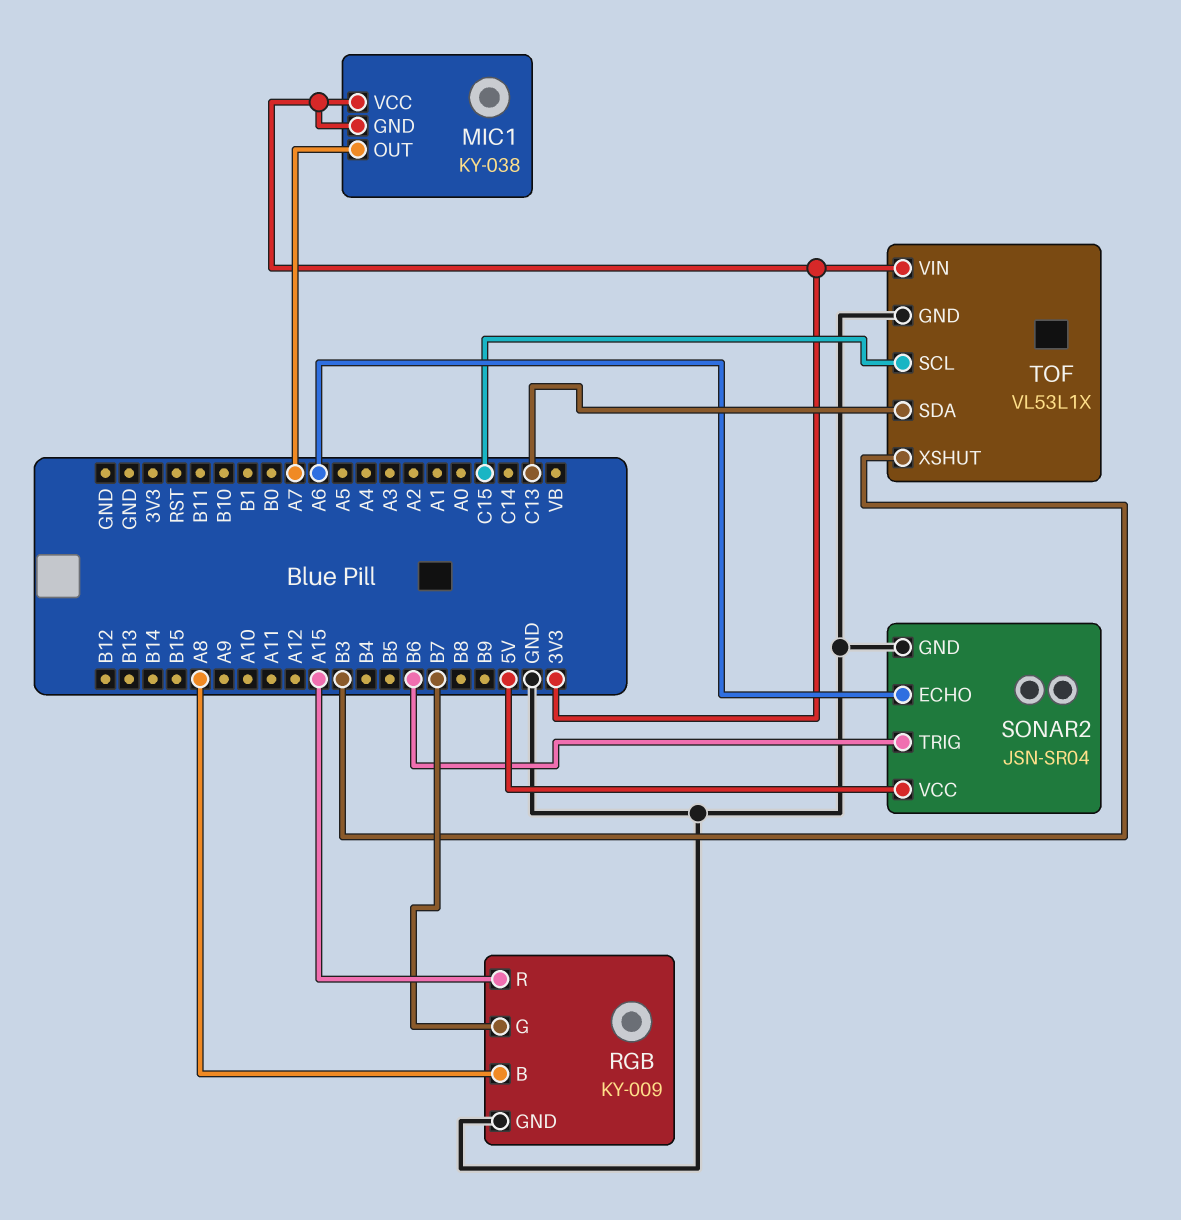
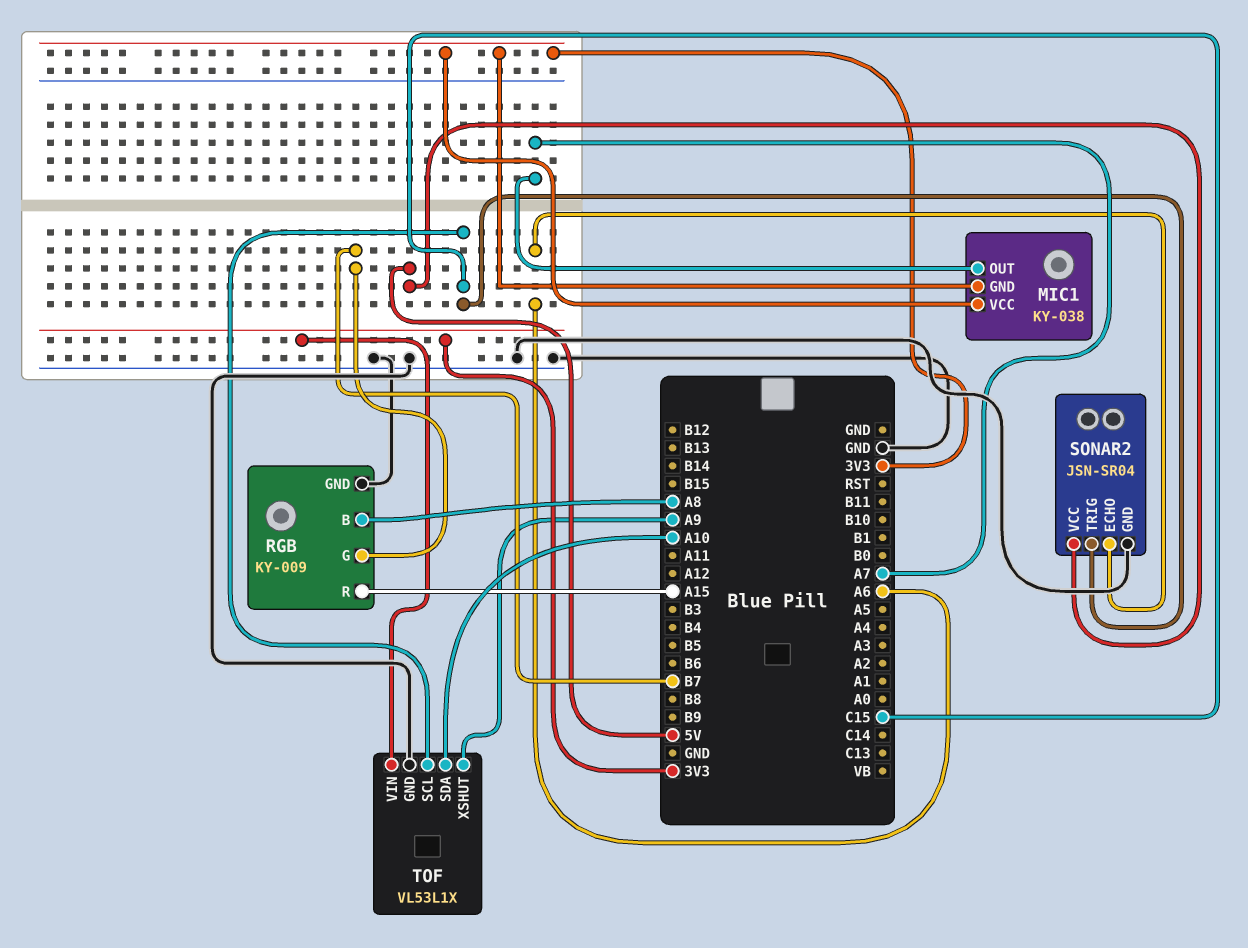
SONAR2 pin TRIG: B6 -> C15
TOF pin SDA: C13 -> A10
TOF pin XSHUT: B3 -> A9

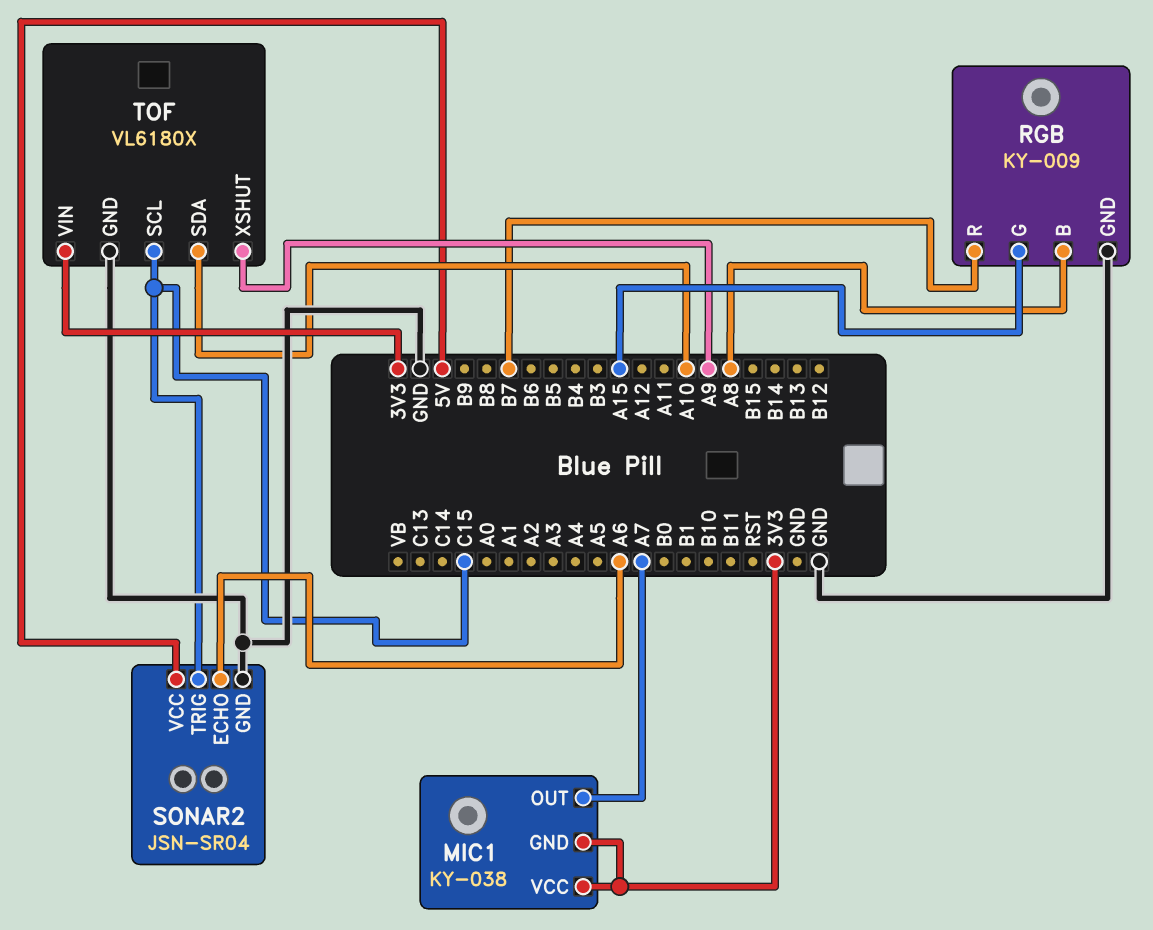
RGB pin G: B7 -> A15
RGB pin R: A15 -> B7
TOF: VL53L1X -> VL6180X

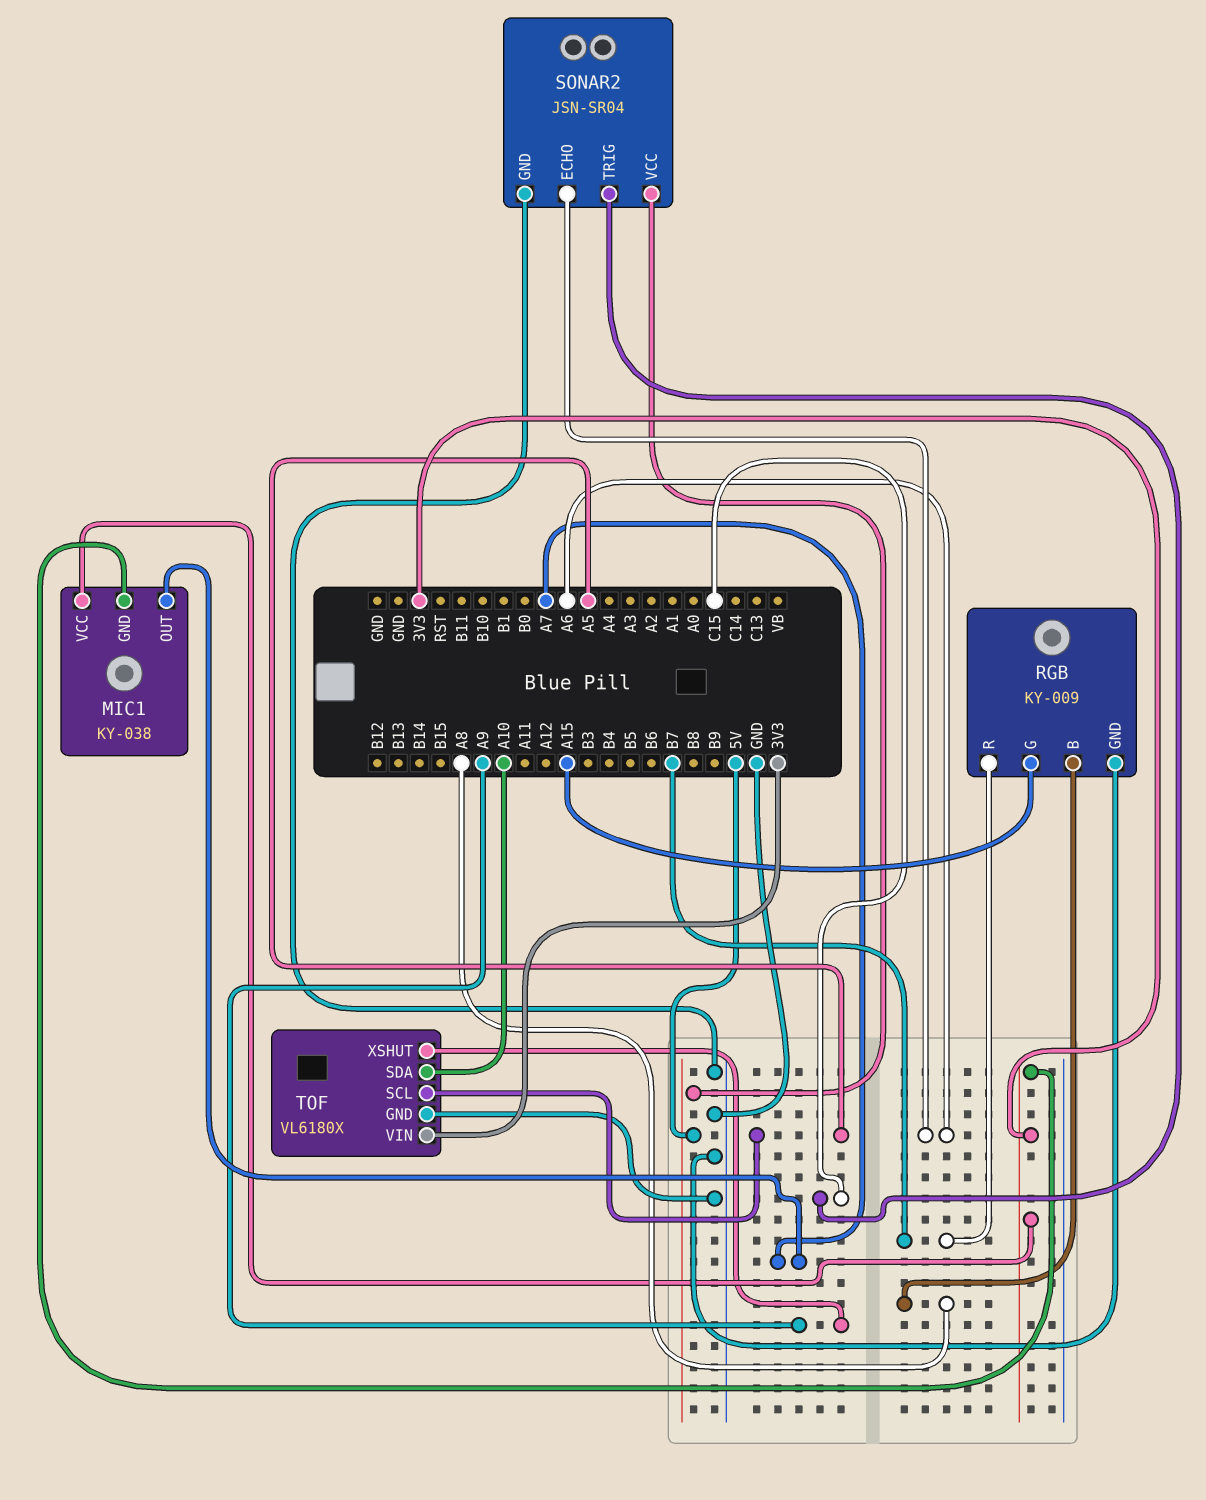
TOF pin SCL: C15 -> A5

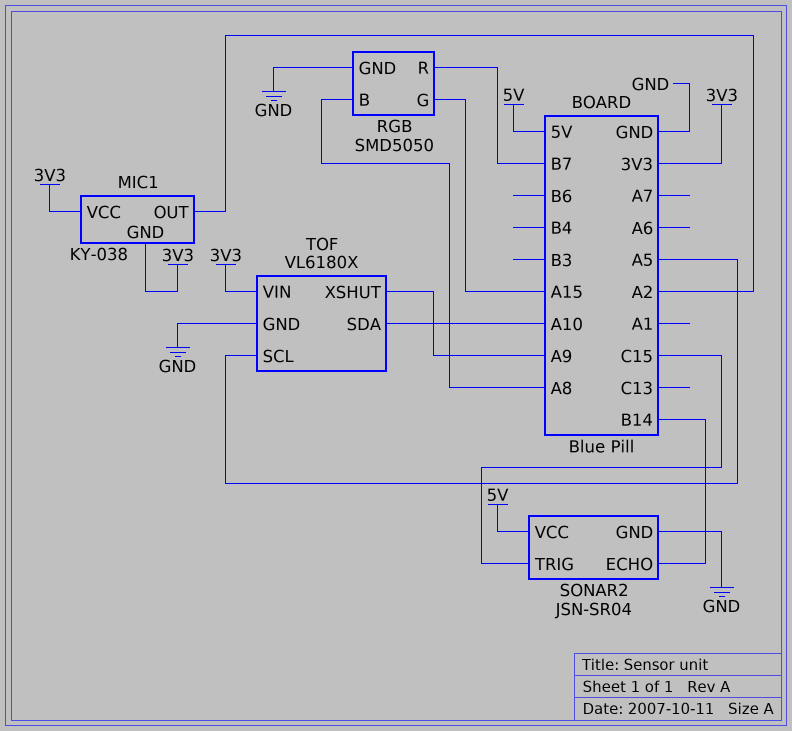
MIC1 pin OUT: A7 -> A2
RGB: KY-009 -> SMD5050
SONAR2 pin ECHO: A6 -> B14

